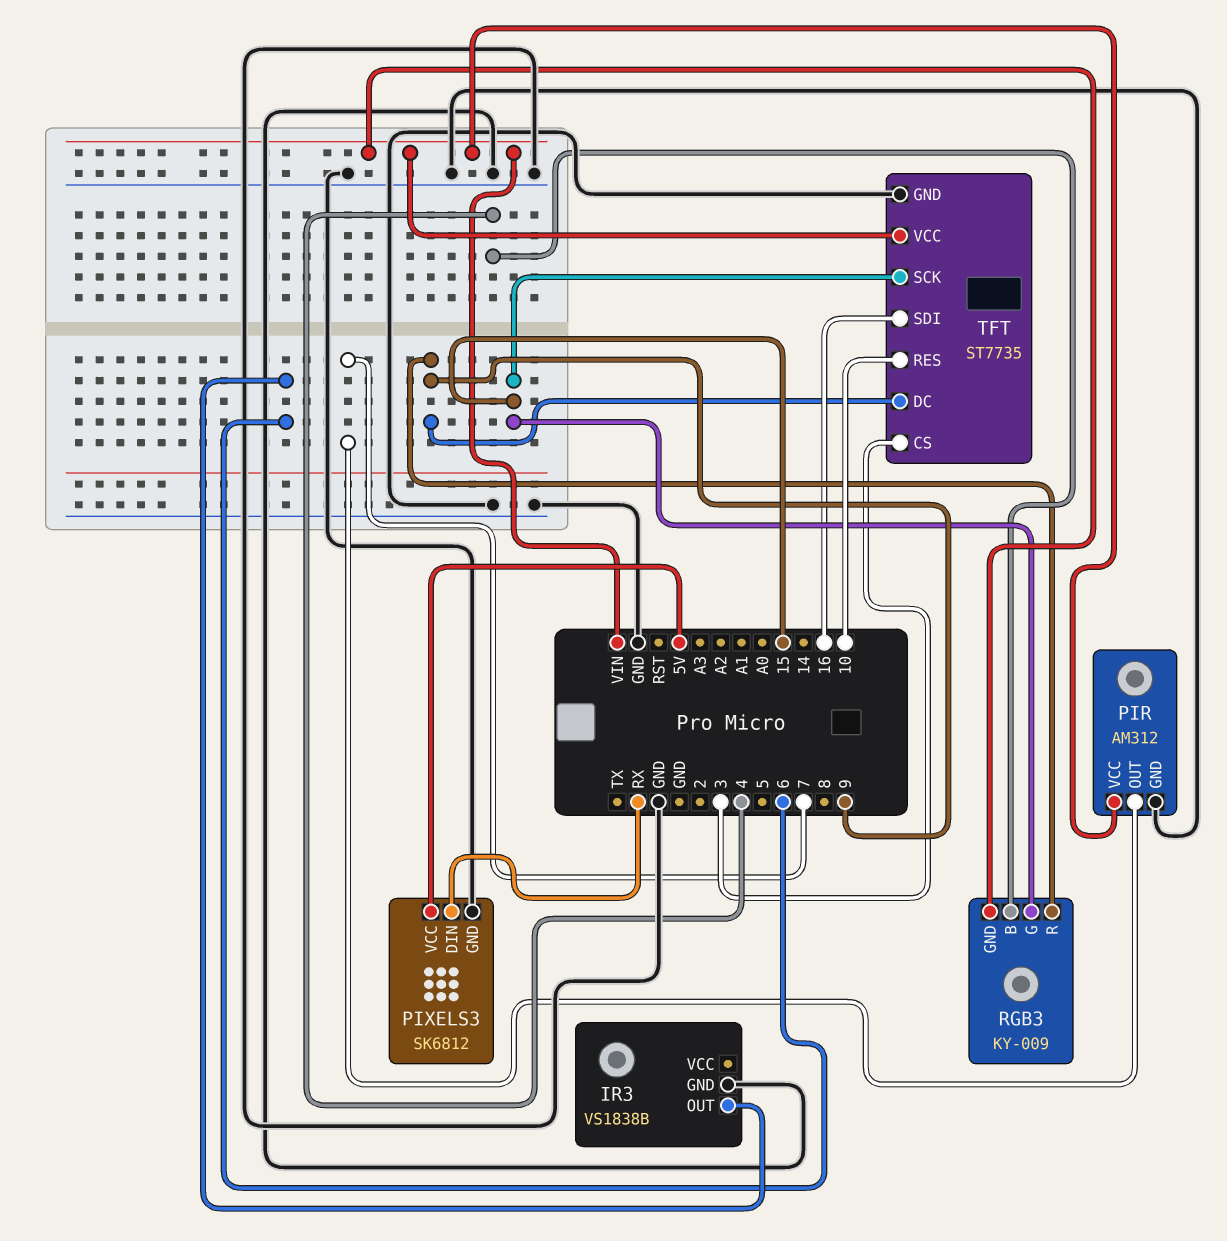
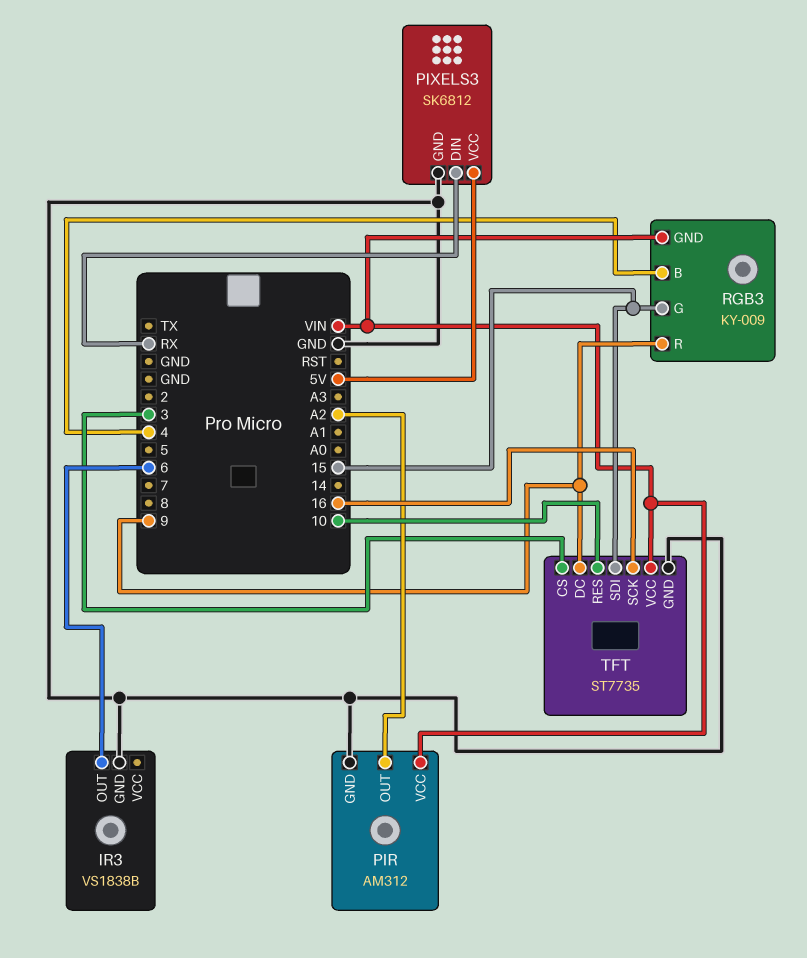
PIR pin OUT: 7 -> A2
TFT pin SCK: 15 -> 16
TFT pin SDI: 16 -> 15

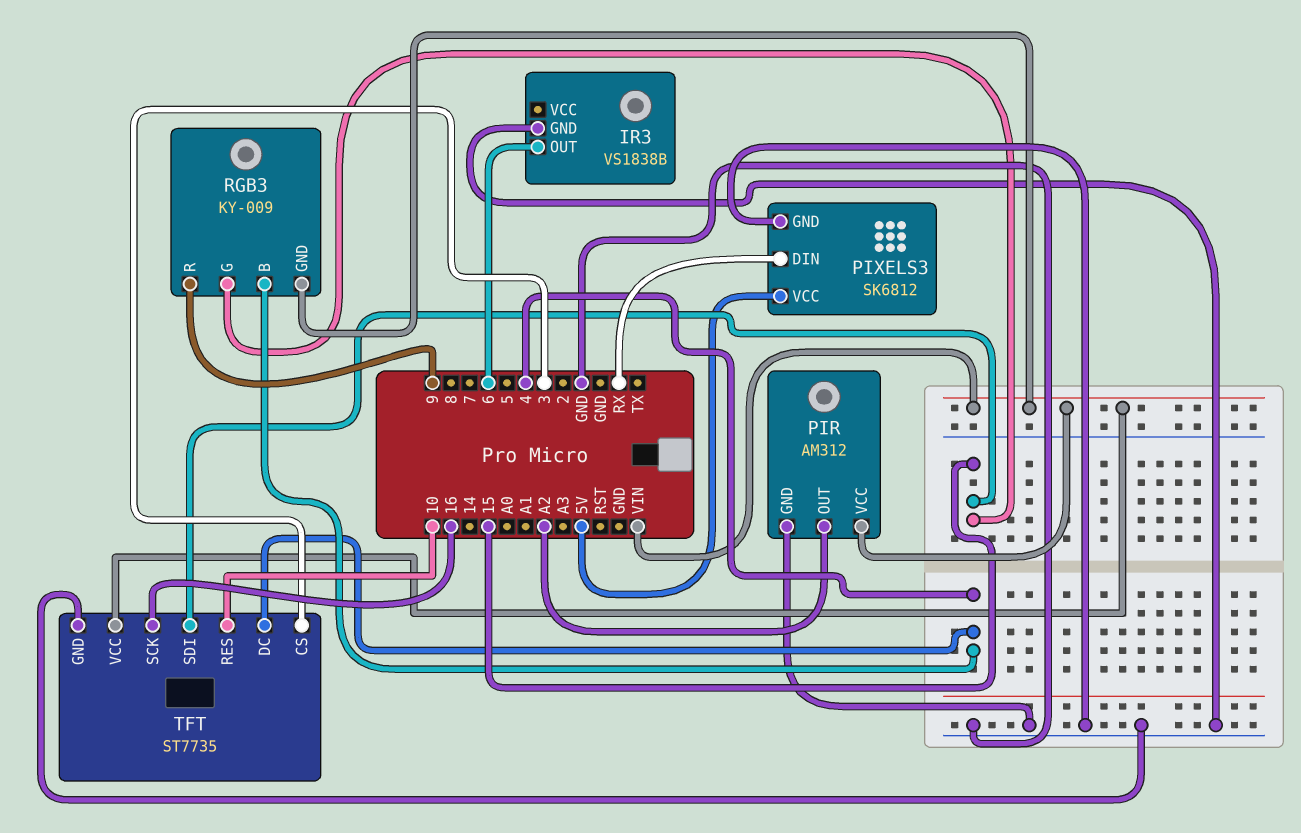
TFT pin DC: 9 -> 4

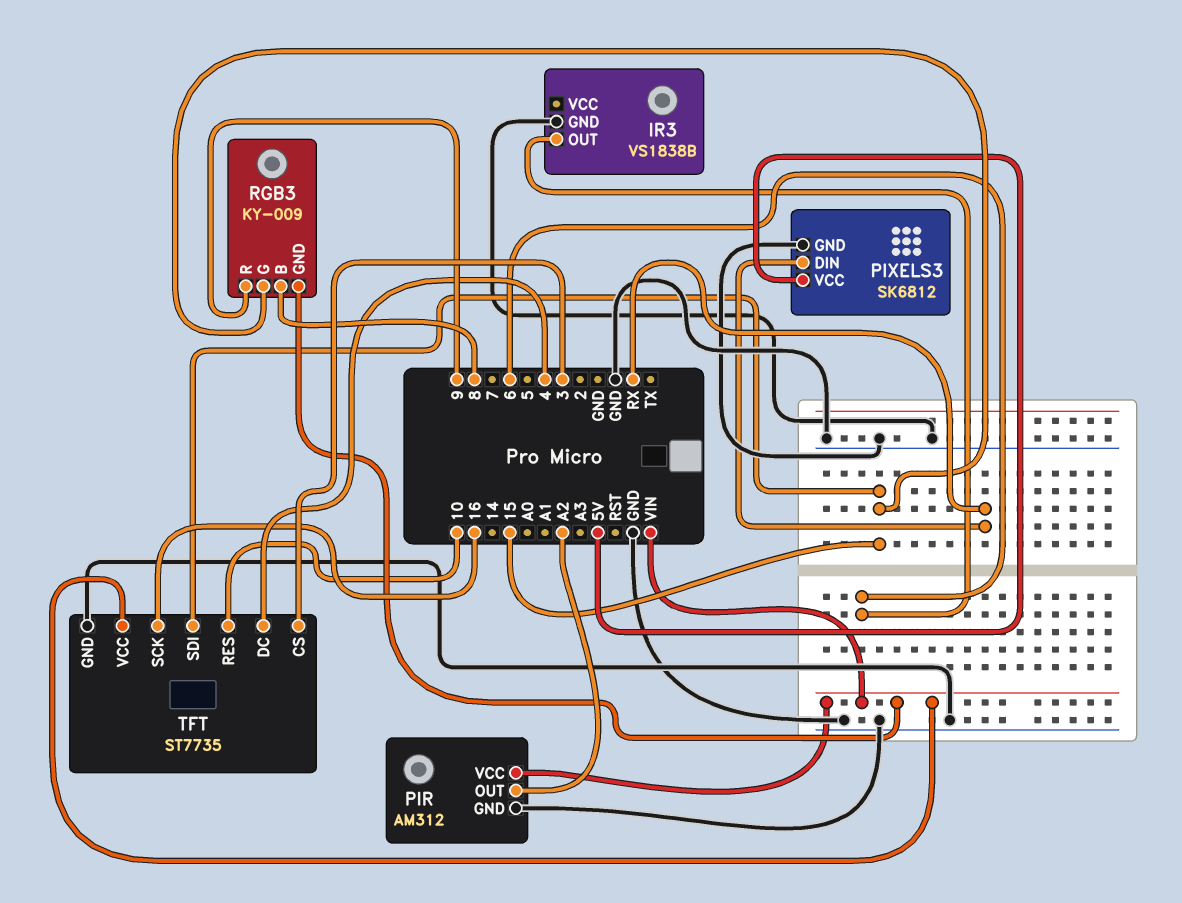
RGB3 pin B: 4 -> 8

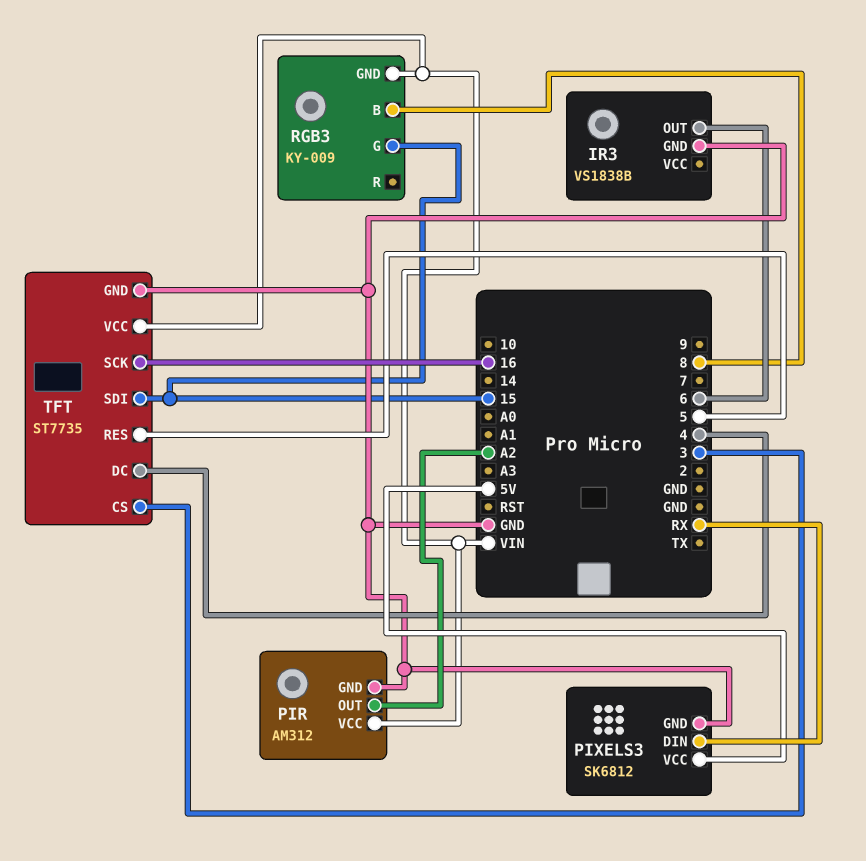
RGB3 pin R: 9 -> none
TFT pin RES: 10 -> 5

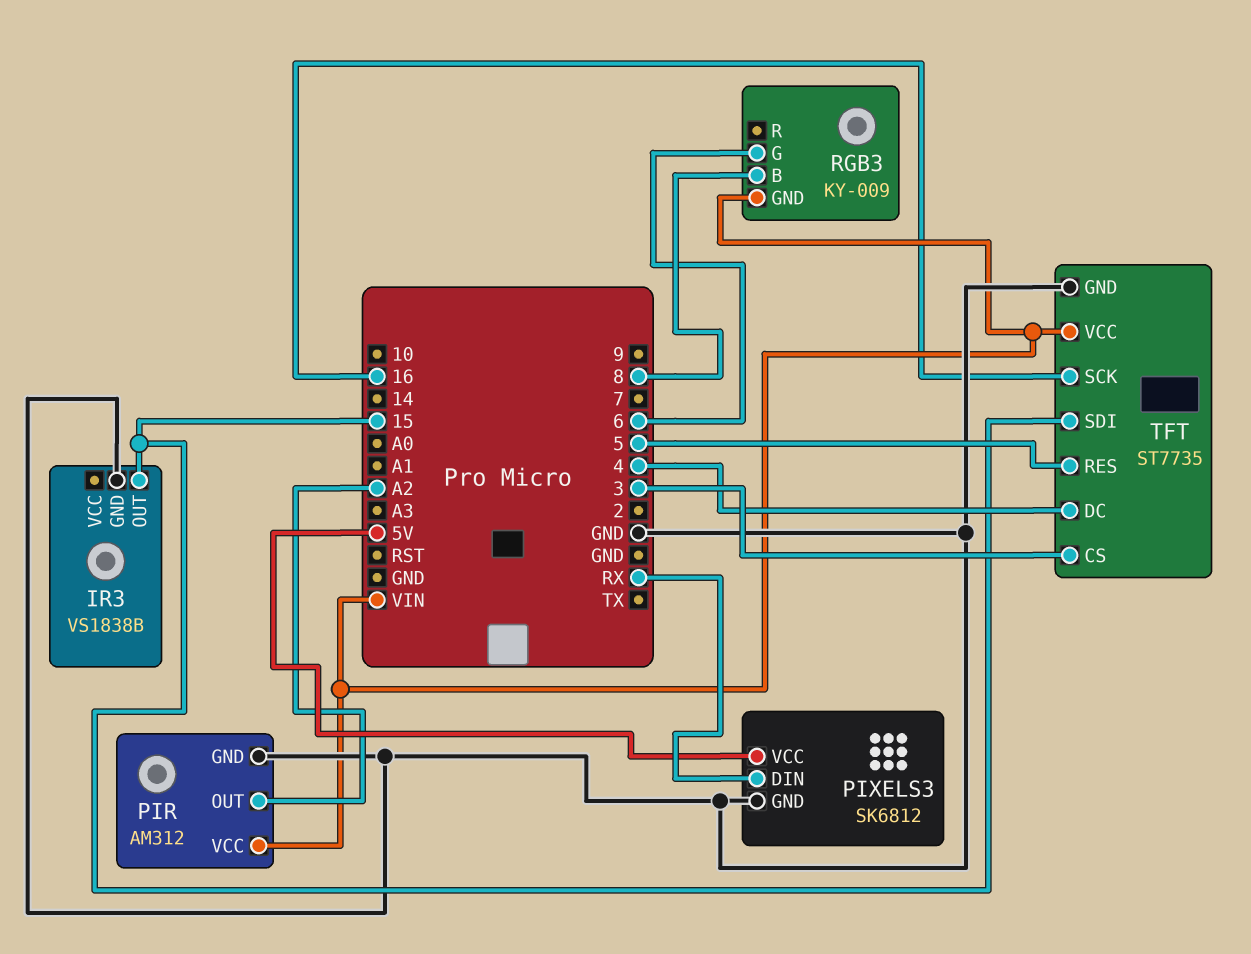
IR3 pin OUT: 6 -> 15
RGB3 pin G: 15 -> 6

